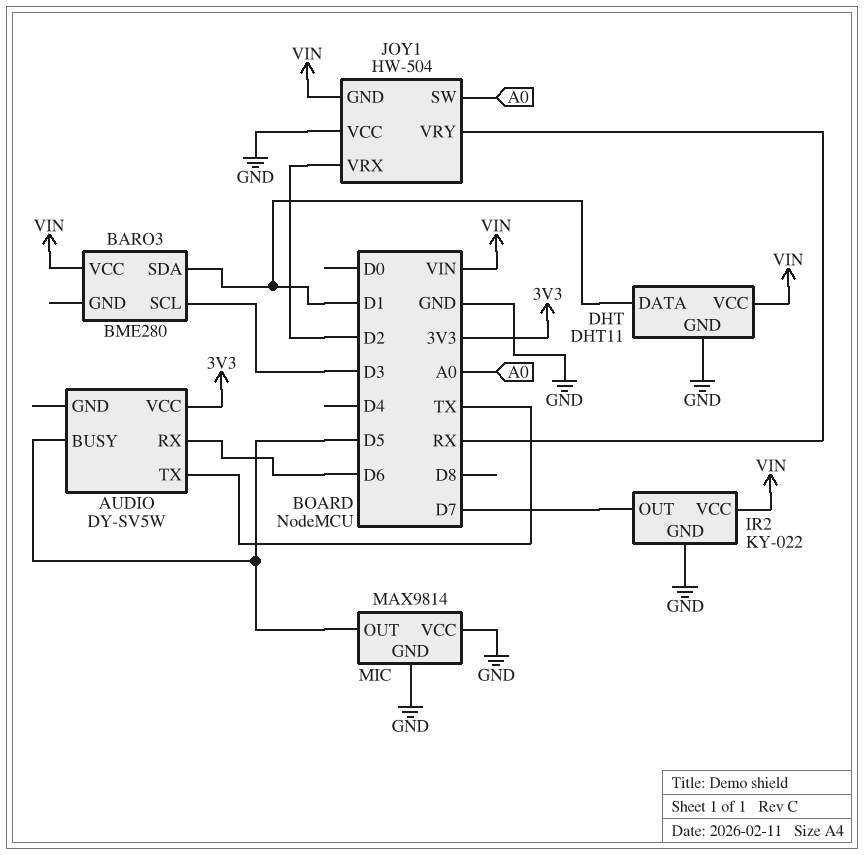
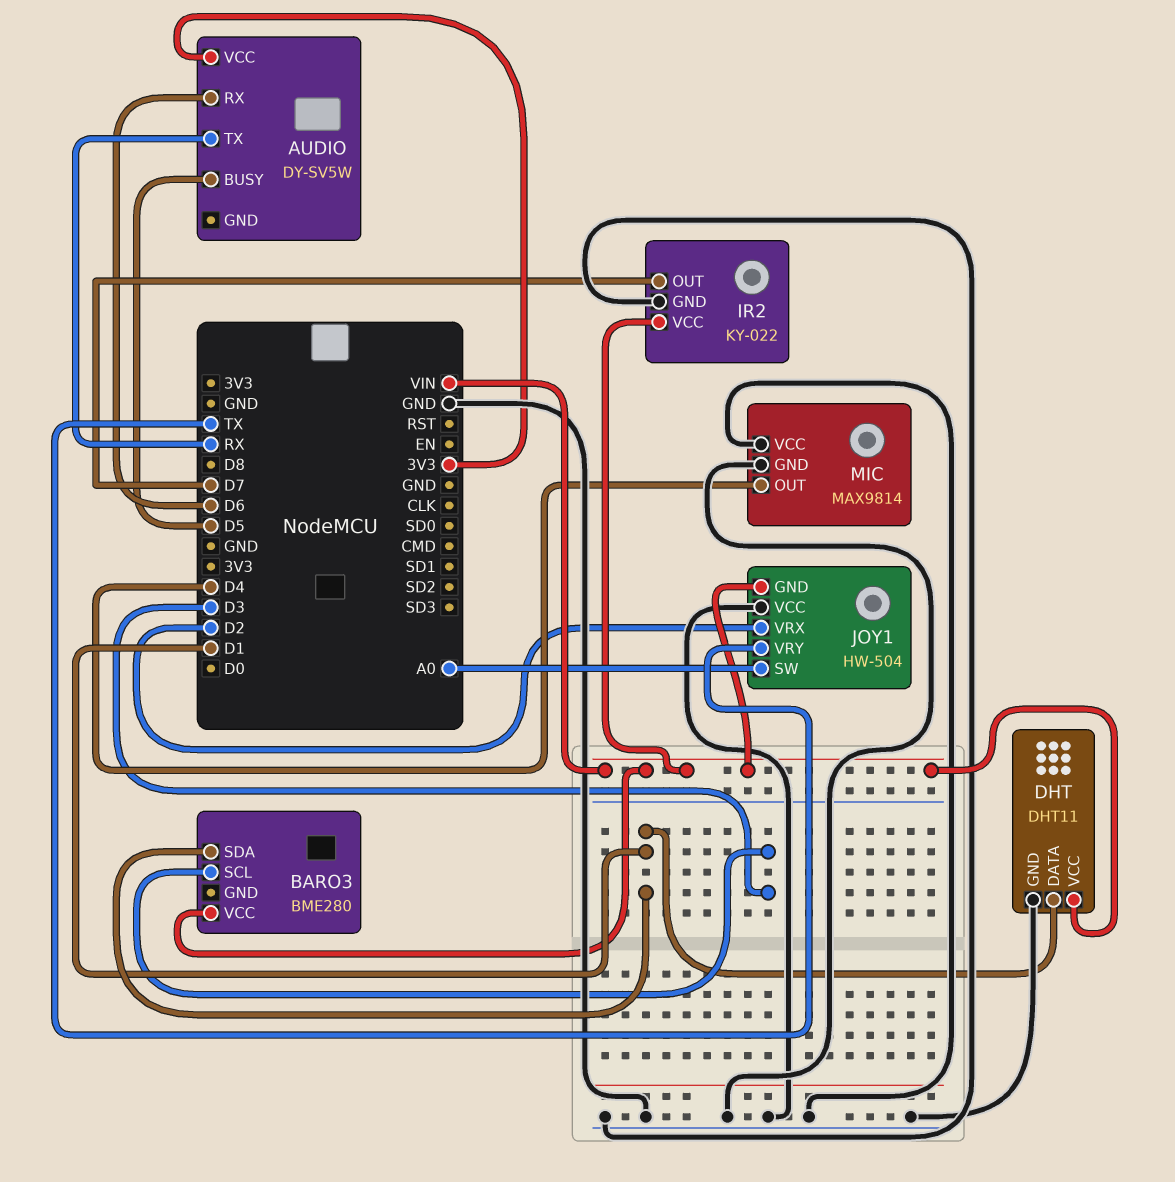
AUDIO pin TX: TX -> RX
JOY1 pin VRY: RX -> TX
MIC pin OUT: D5 -> D4

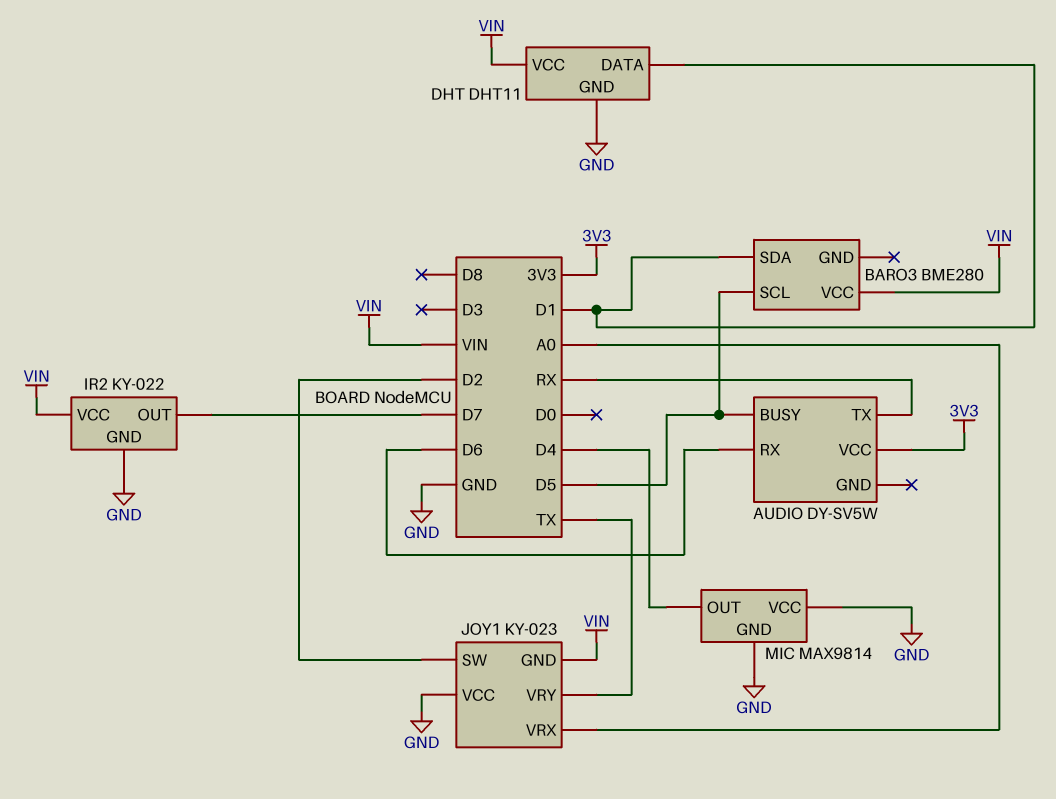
BARO3 pin SCL: D3 -> D5
JOY1: HW-504 -> KY-023
JOY1 pin SW: A0 -> D2
JOY1 pin VRX: D2 -> A0

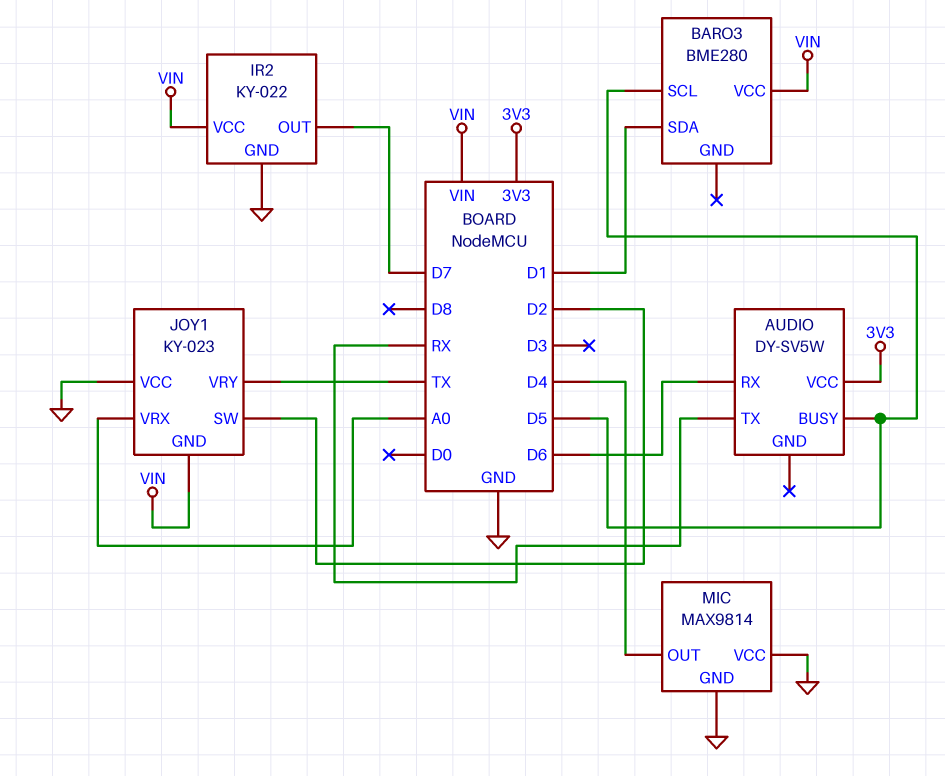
DHT: DHT11 -> none
DHT pin DATA: D1 -> none
DHT pin GND: GND -> none
DHT pin VCC: VIN -> none

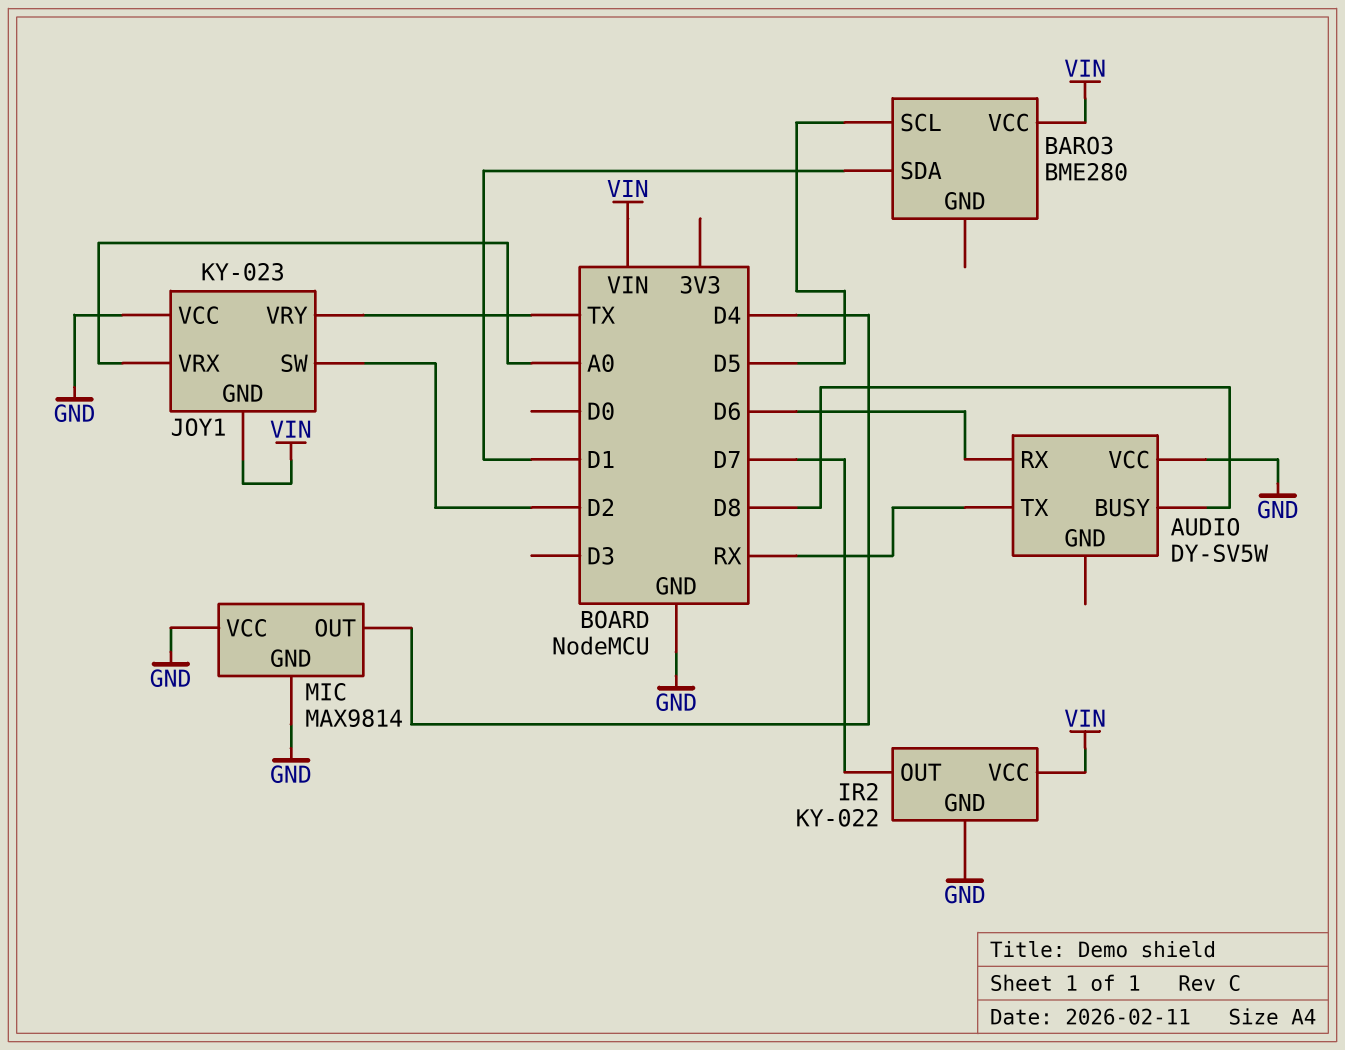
AUDIO pin BUSY: D5 -> D8
AUDIO pin VCC: 3V3 -> GND

